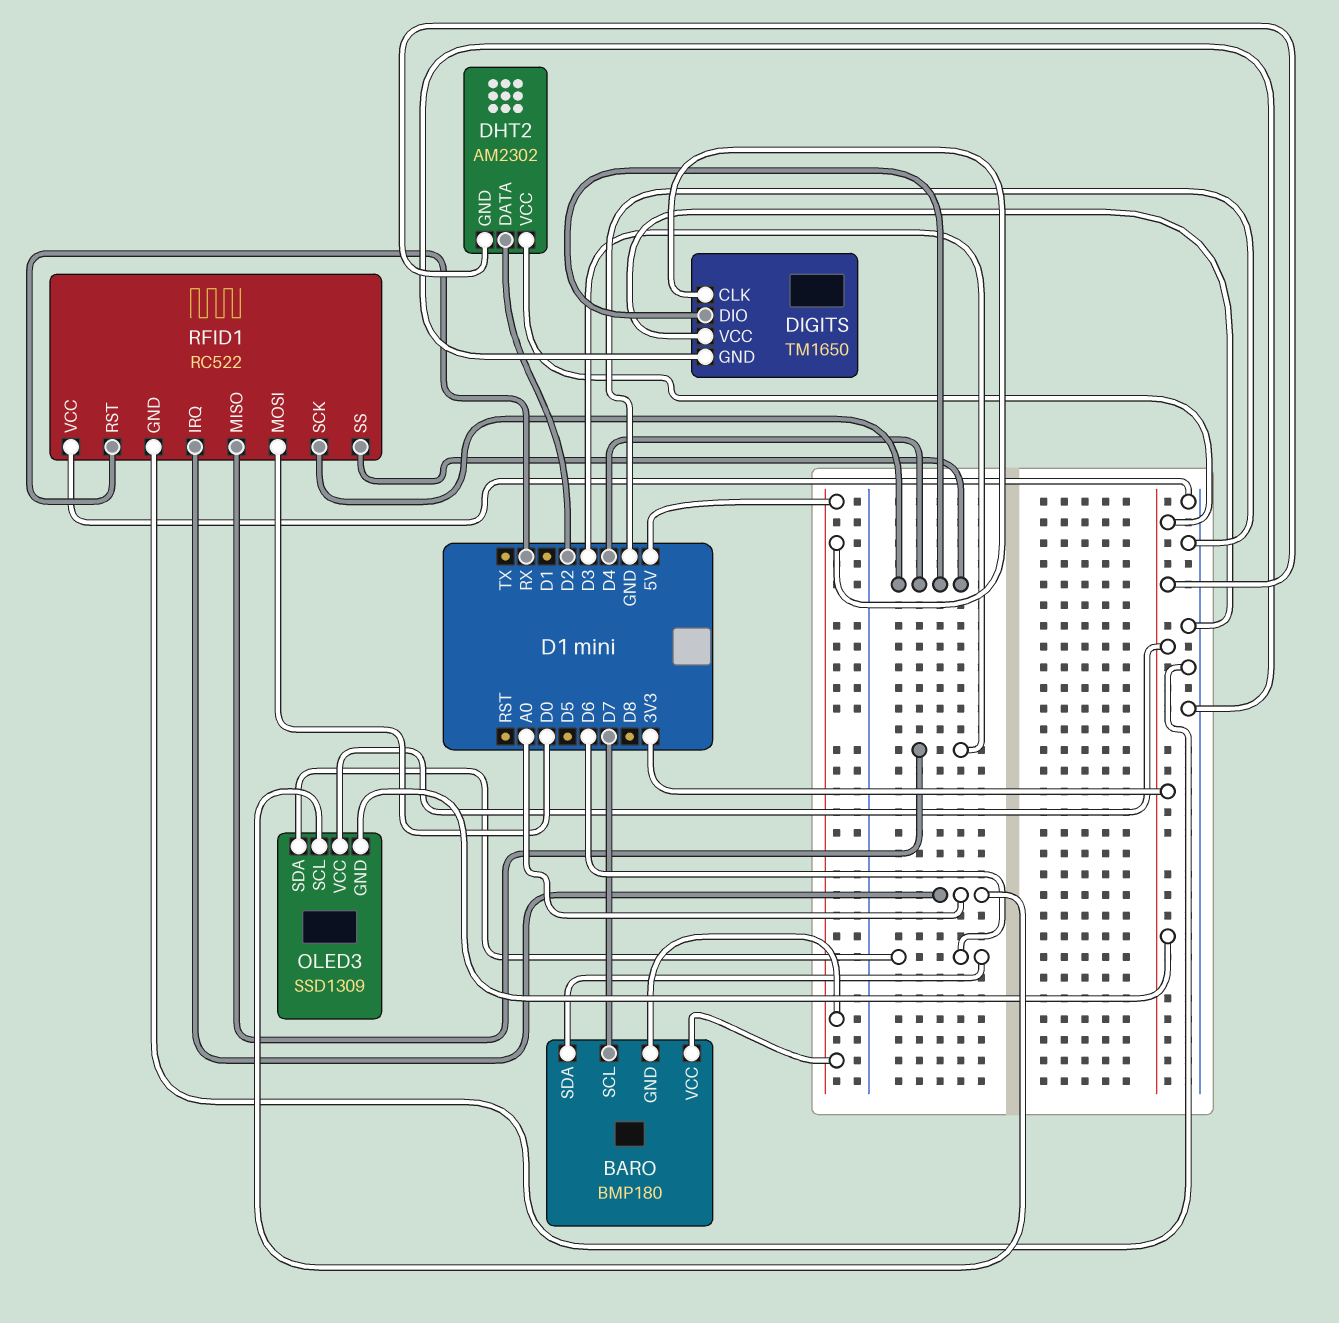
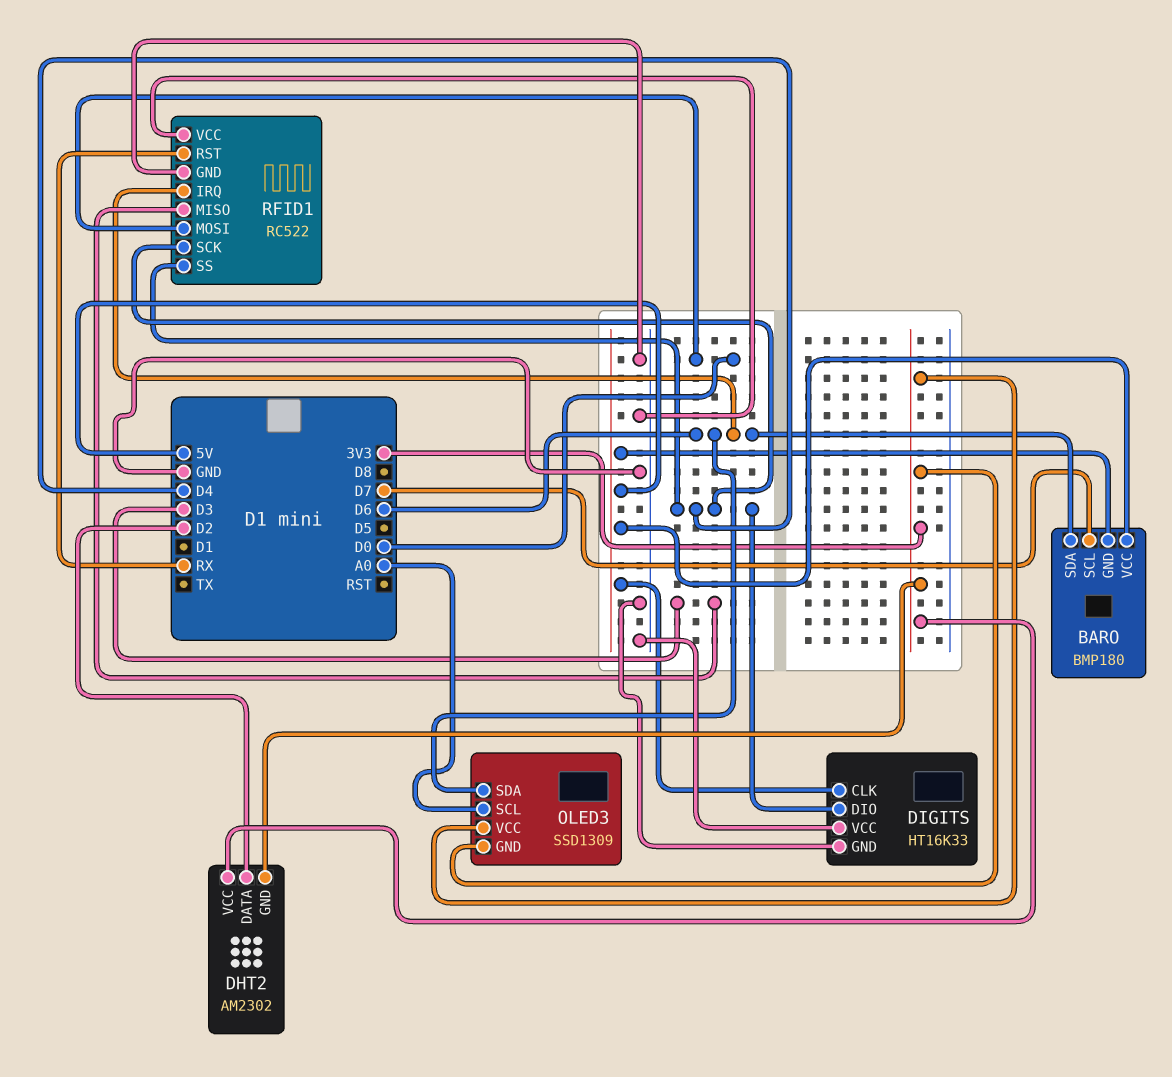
DIGITS: TM1650 -> HT16K33
RFID1 pin IRQ: A0 -> D6

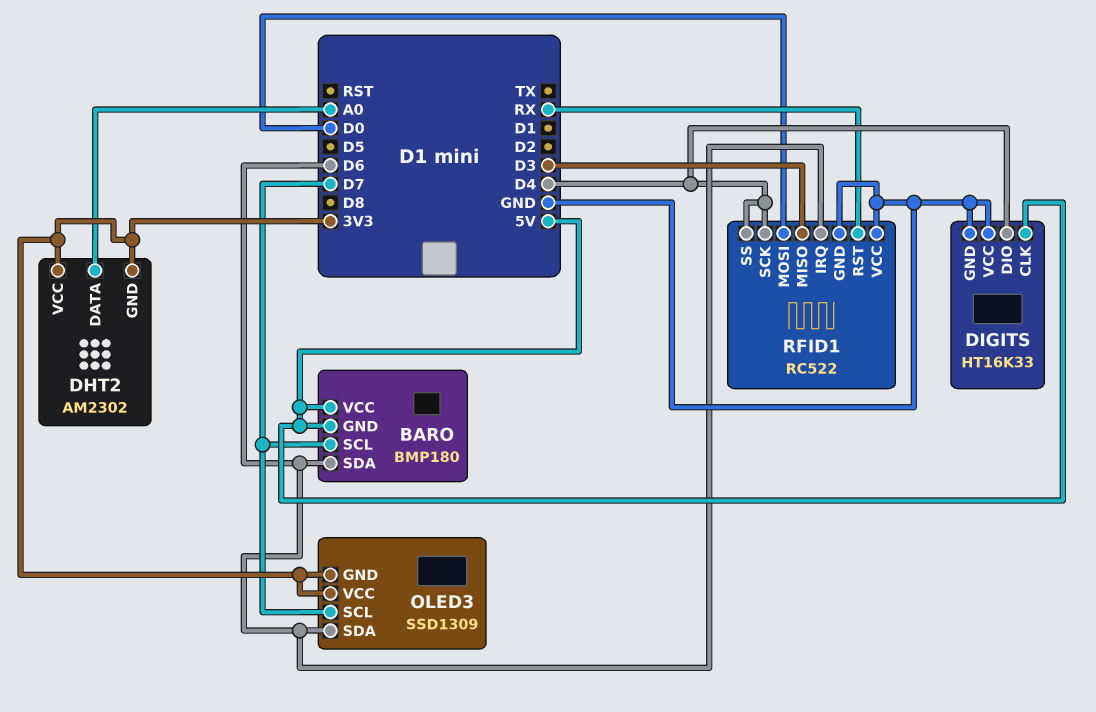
DHT2 pin DATA: D2 -> A0
OLED3 pin SCL: A0 -> D7

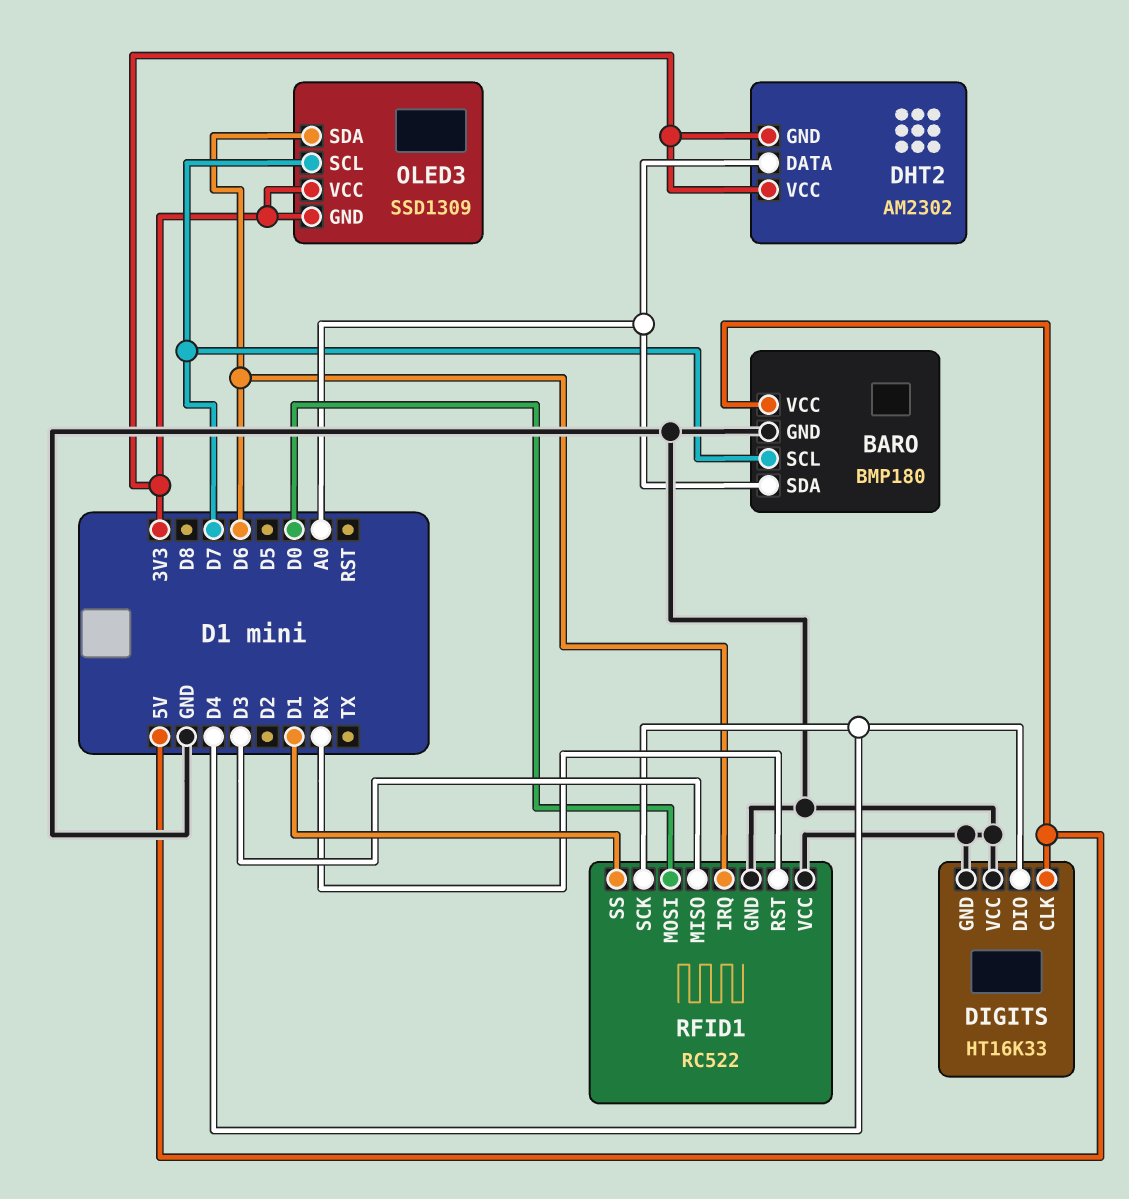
BARO pin GND: 5V -> GND
BARO pin SDA: D6 -> A0
RFID1 pin SS: D4 -> D1

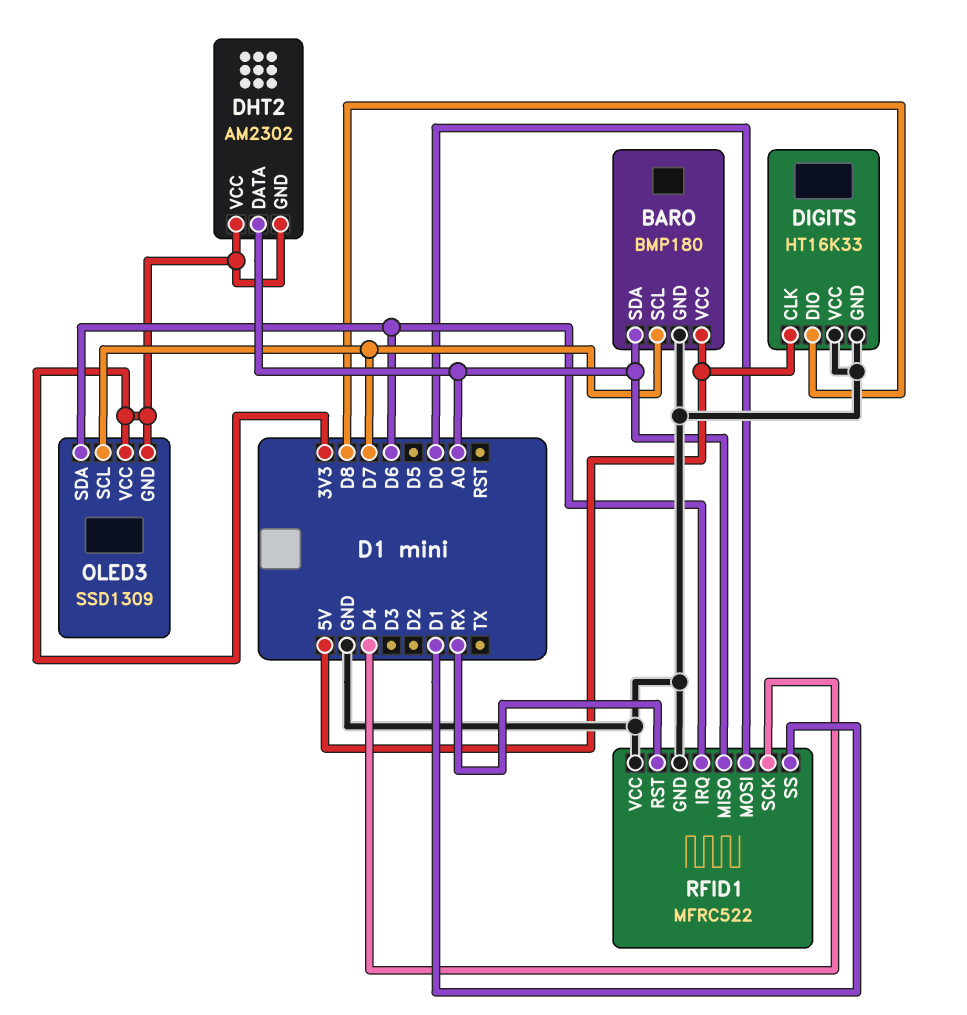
DIGITS pin DIO: D4 -> D8
RFID1: RC522 -> MFRC522
RFID1 pin MISO: D3 -> A0

